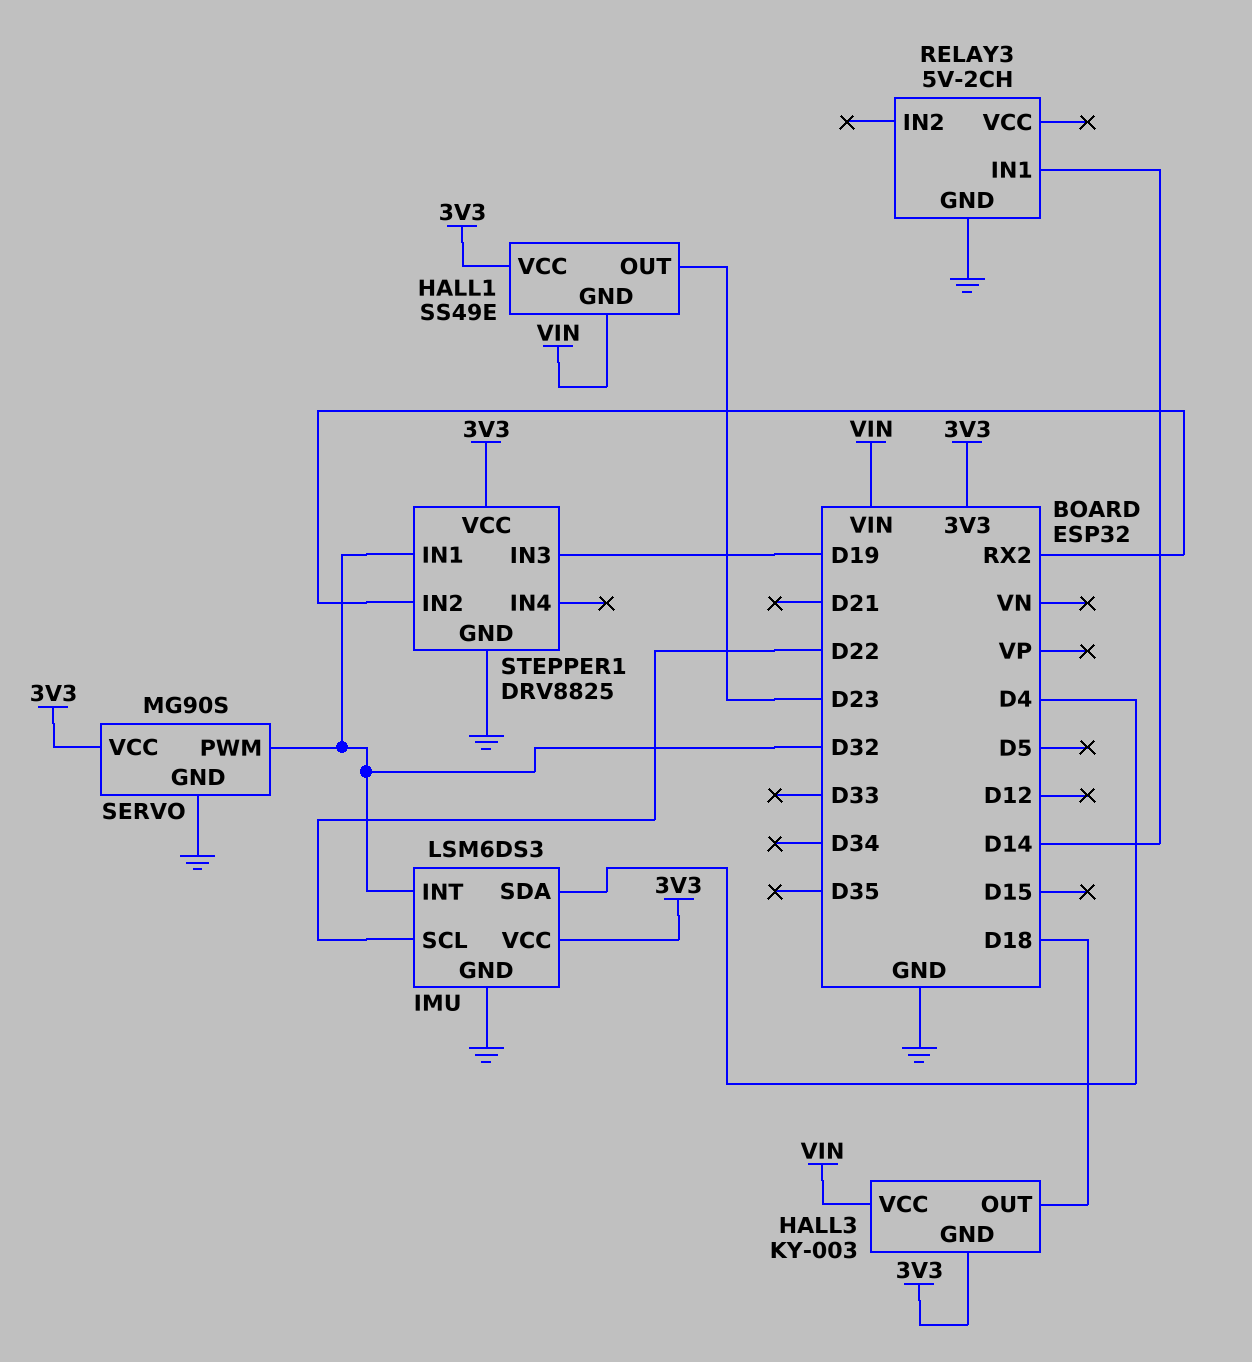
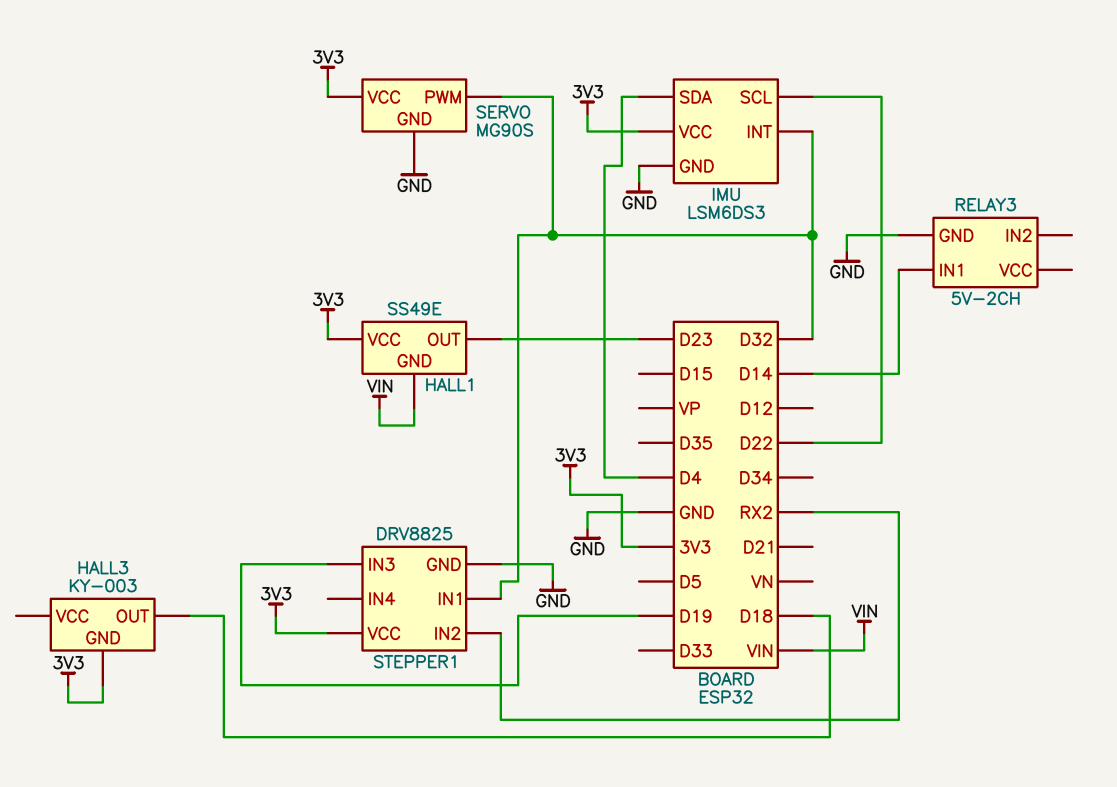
HALL3 pin VCC: VIN -> none

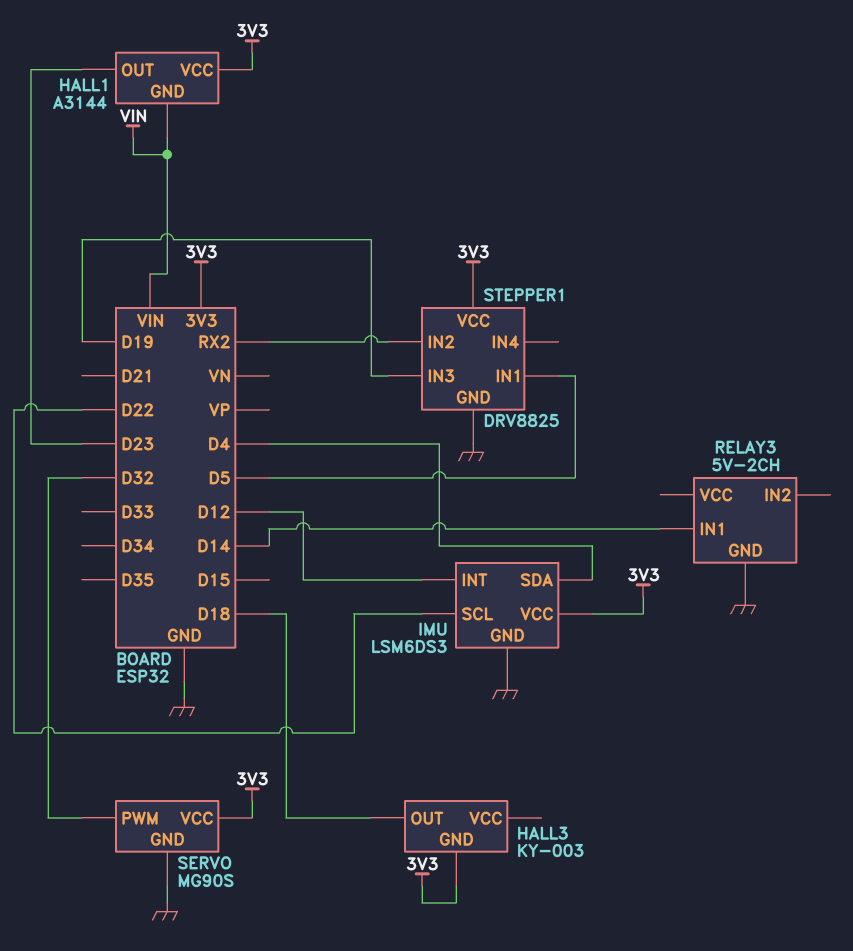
HALL1: SS49E -> A3144
IMU pin INT: D32 -> D12
STEPPER1 pin IN1: D32 -> D5

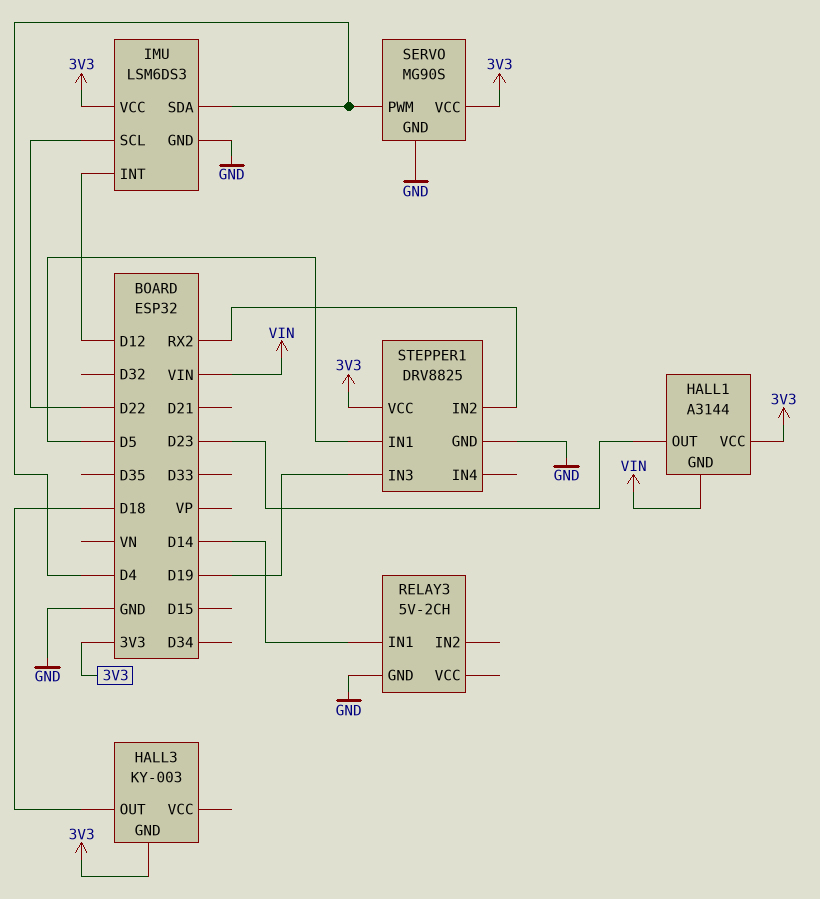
SERVO pin PWM: D32 -> D4

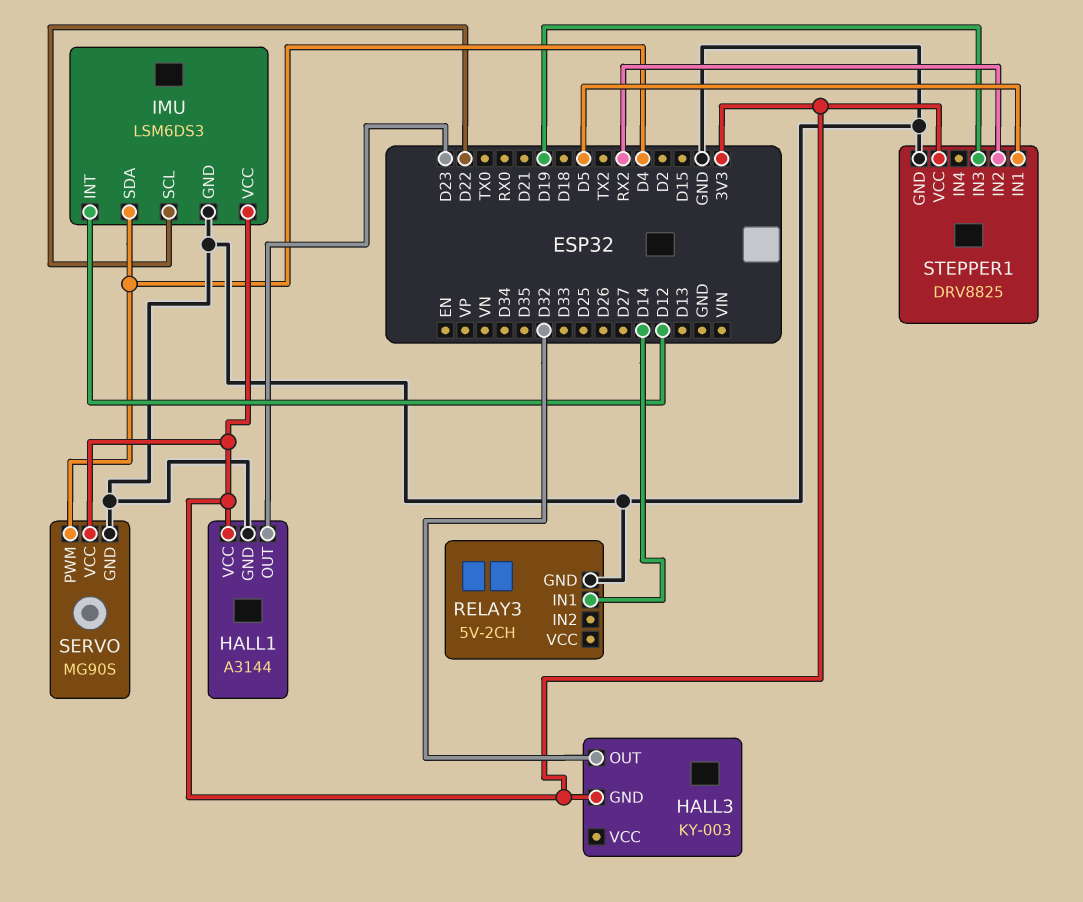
HALL1 pin GND: VIN -> GND
HALL3 pin OUT: D18 -> D32

